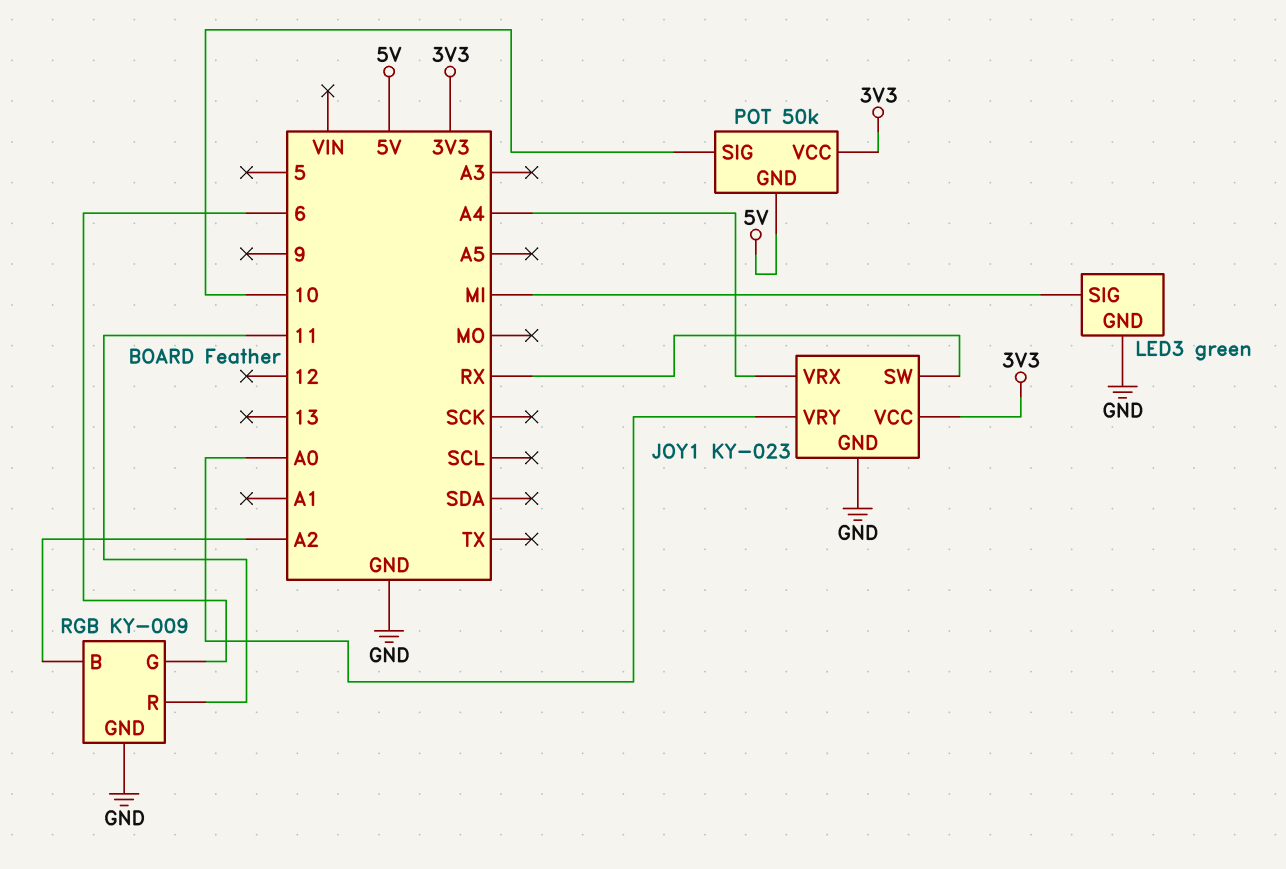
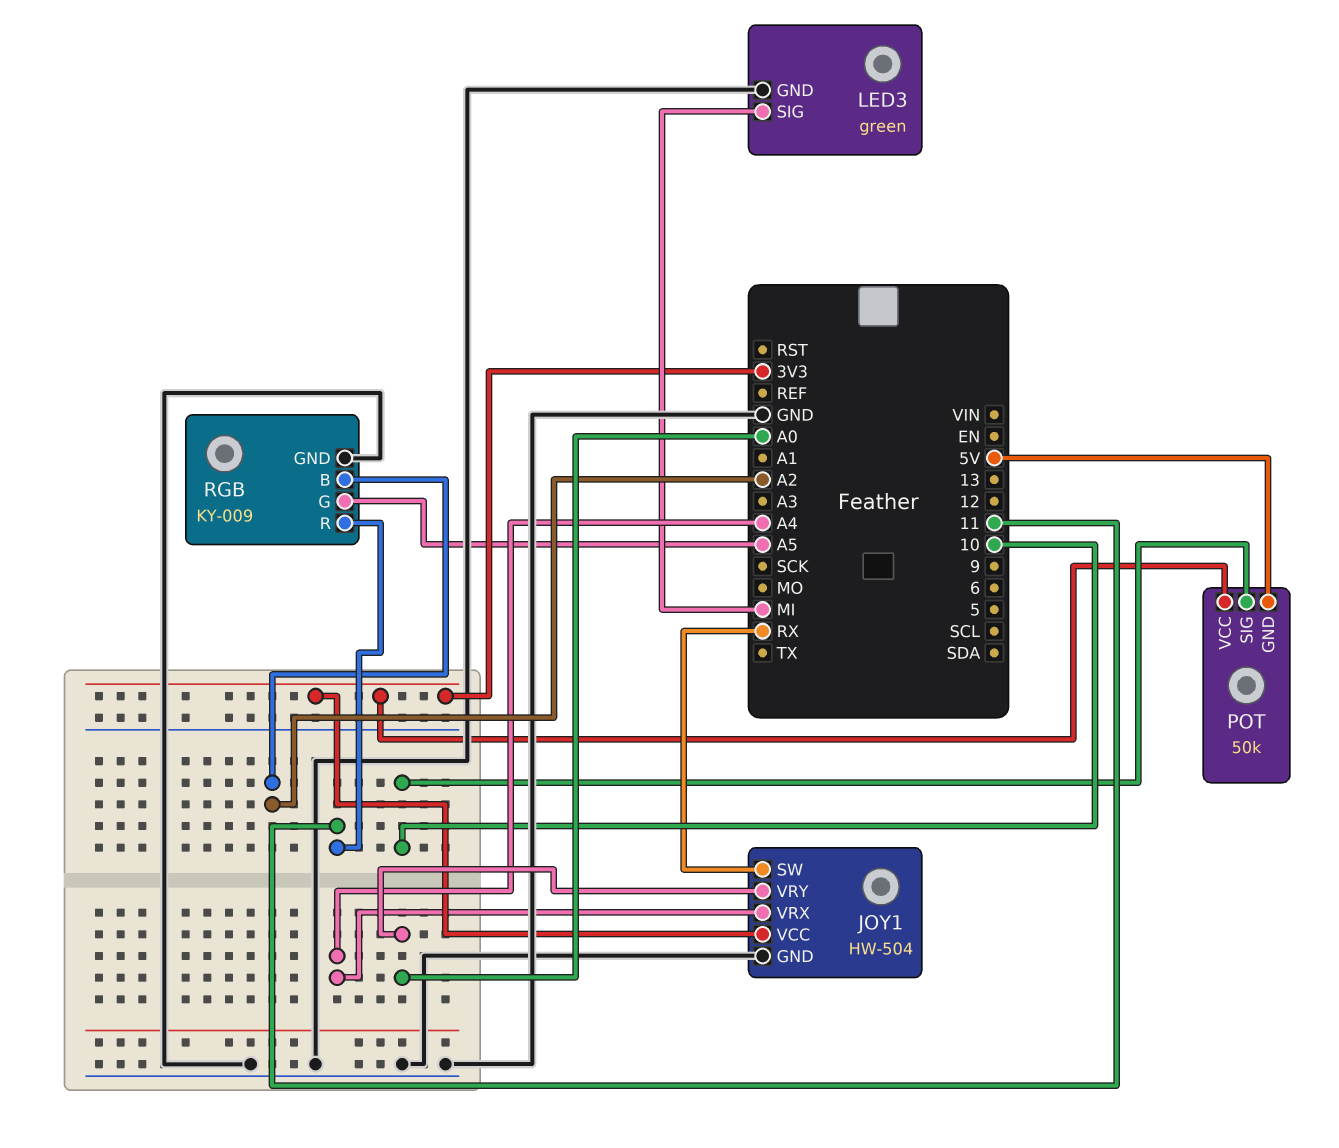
JOY1: KY-023 -> HW-504
RGB pin G: 6 -> A5

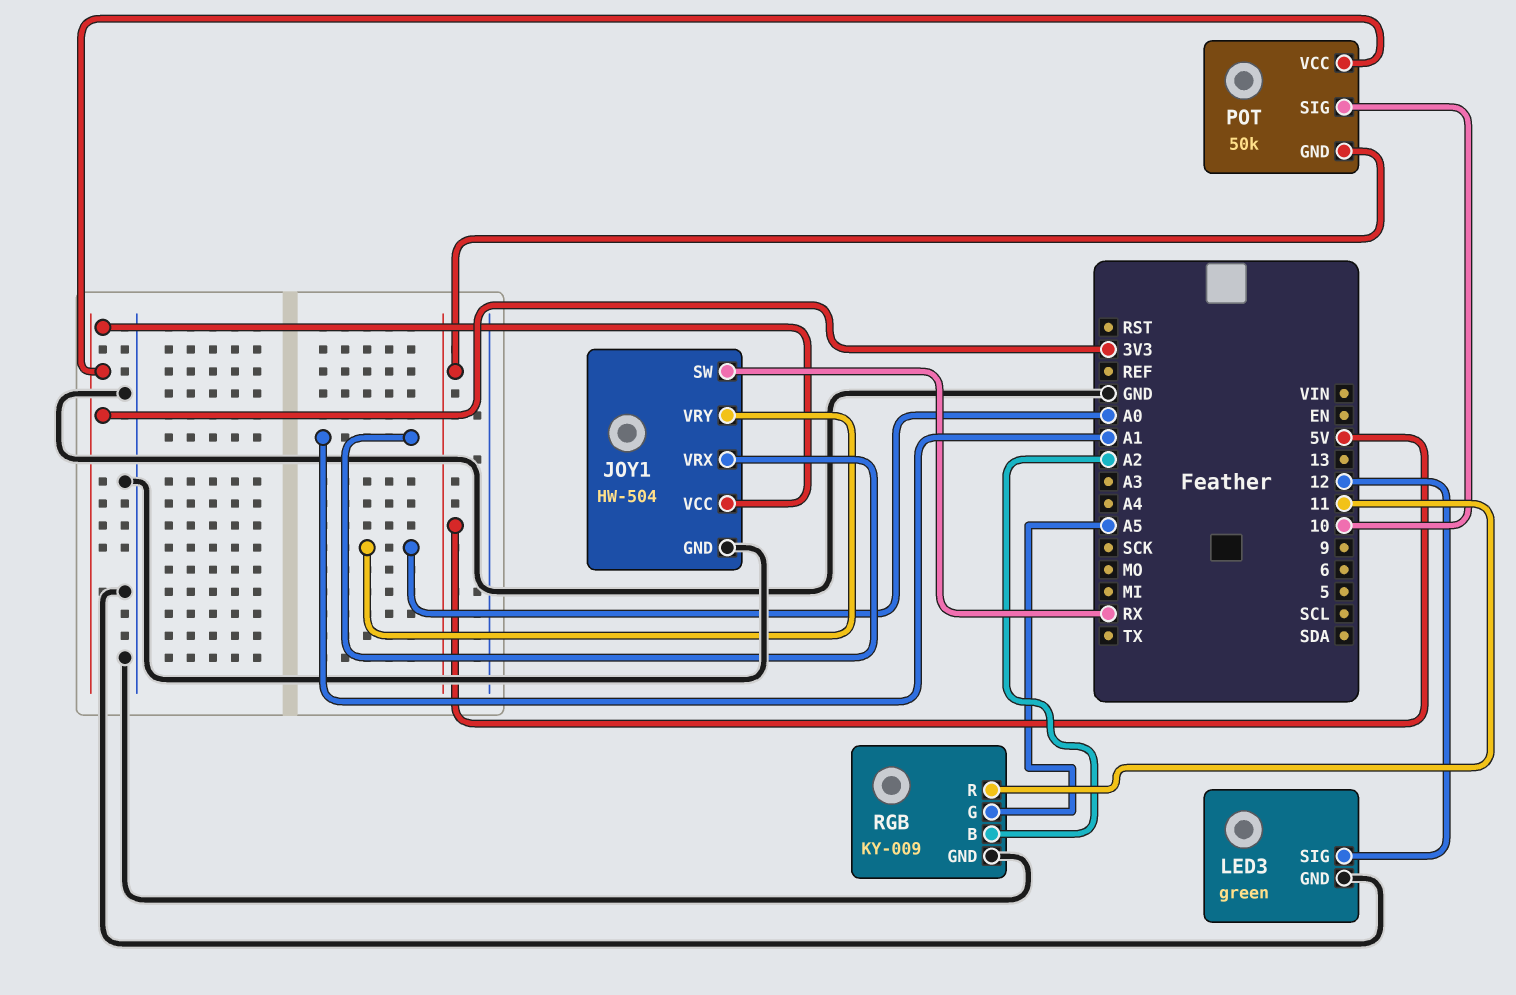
JOY1 pin VRX: A4 -> A1
LED3 pin SIG: MI -> 12

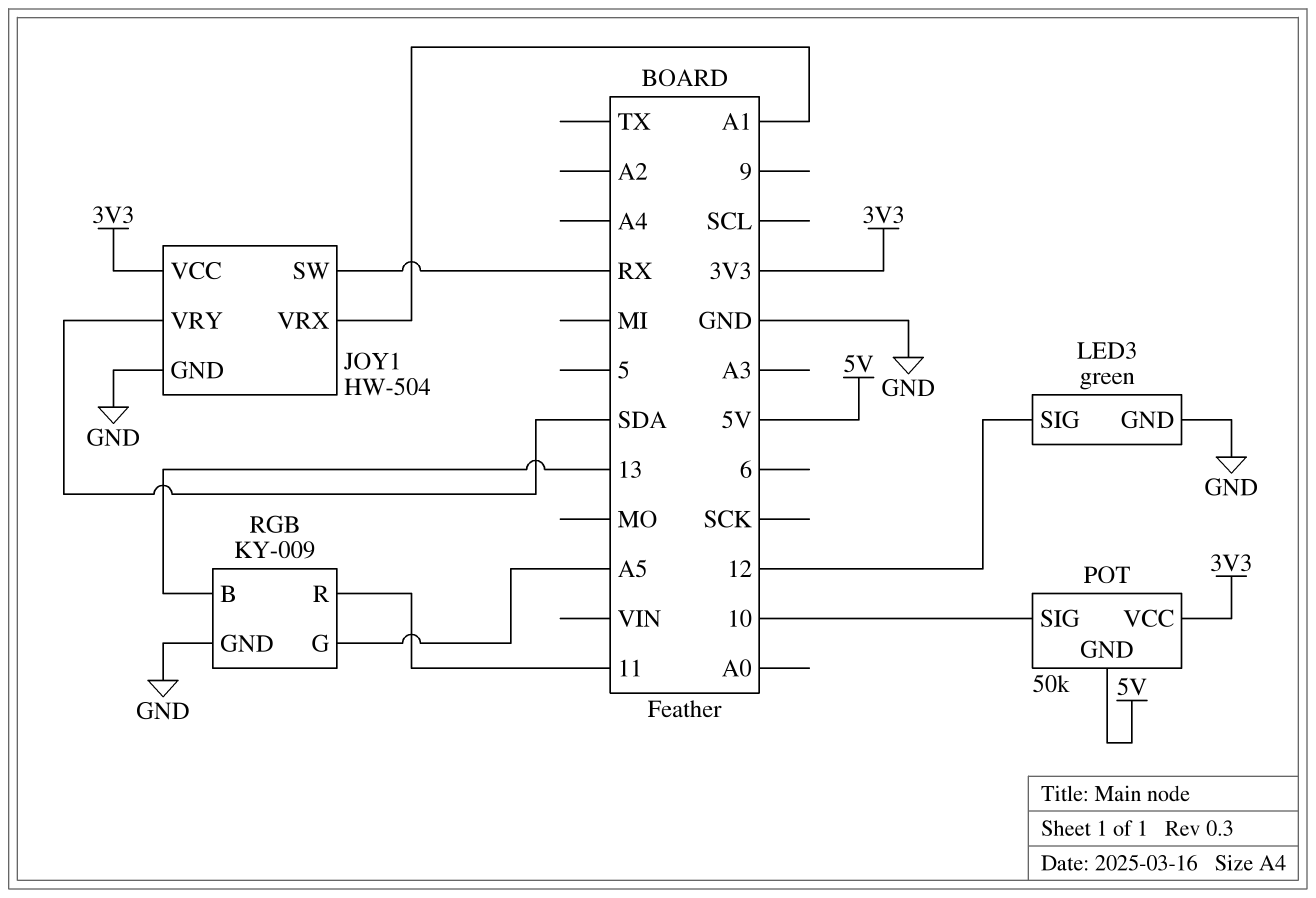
JOY1 pin VRY: A0 -> SDA
RGB pin B: A2 -> 13

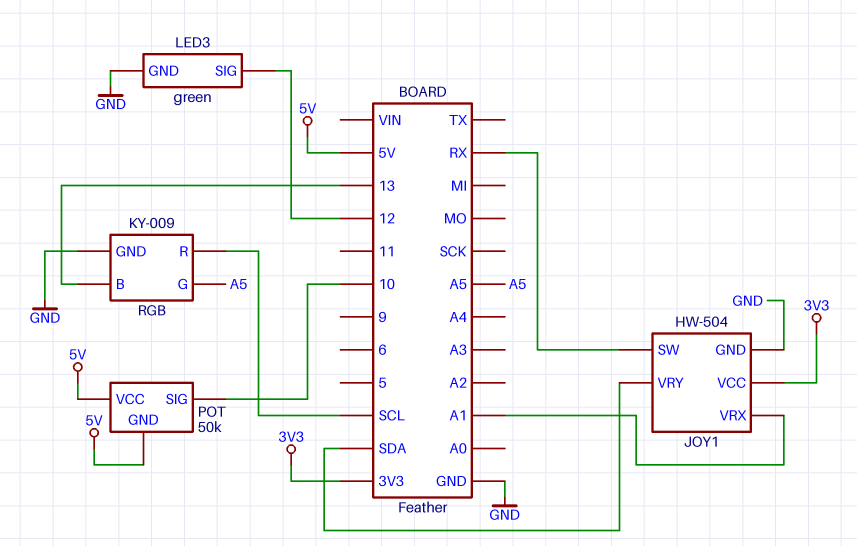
POT pin VCC: 3V3 -> 5V
RGB pin R: 11 -> SCL

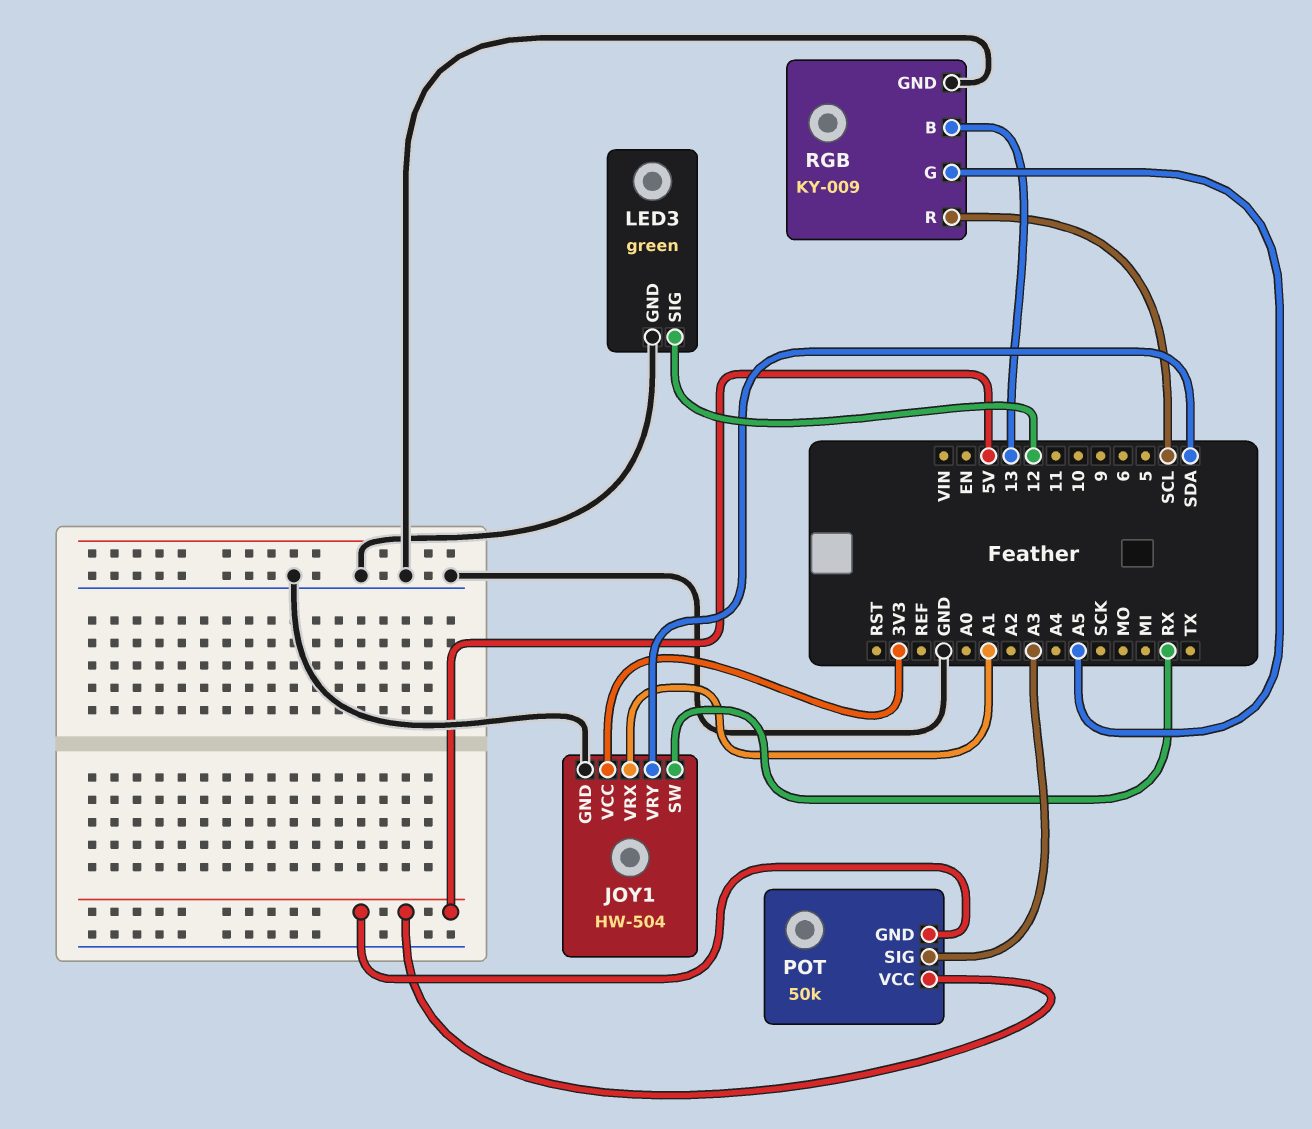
POT pin SIG: 10 -> A3

